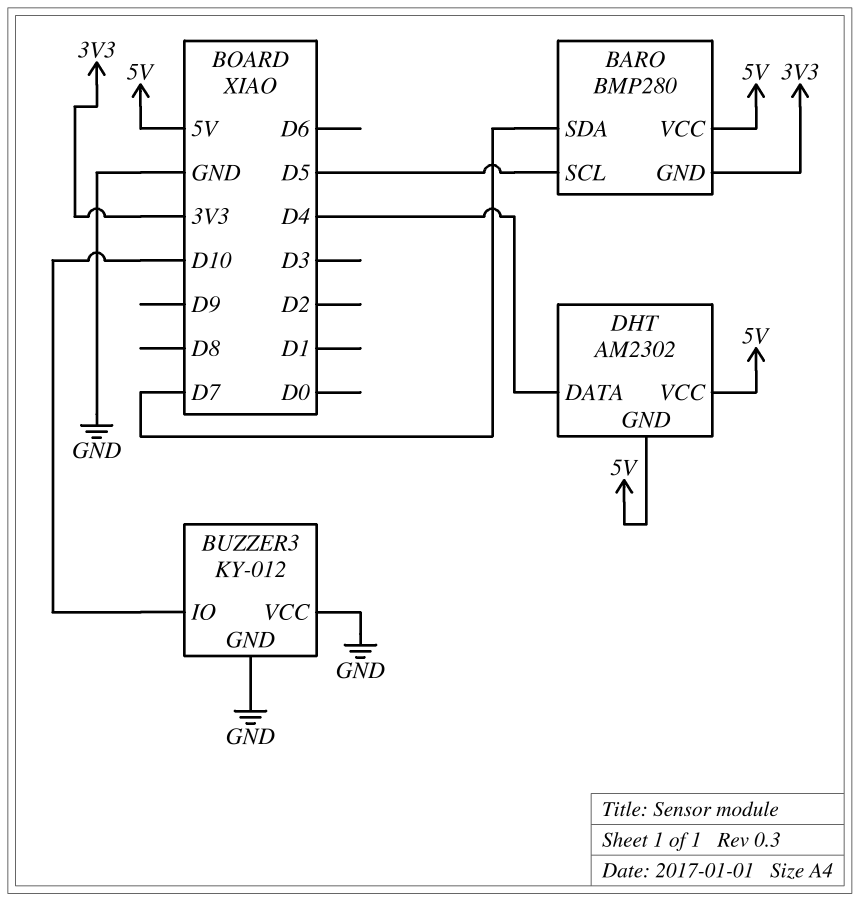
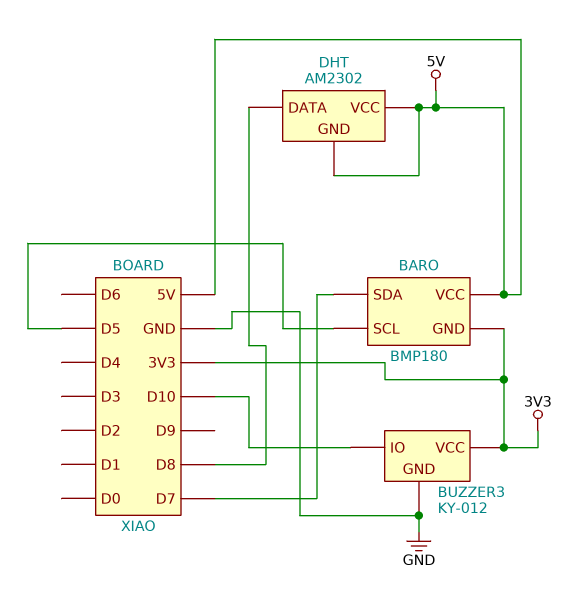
BARO: BMP280 -> BMP180
BUZZER3 pin VCC: GND -> 3V3
DHT pin DATA: D4 -> D8

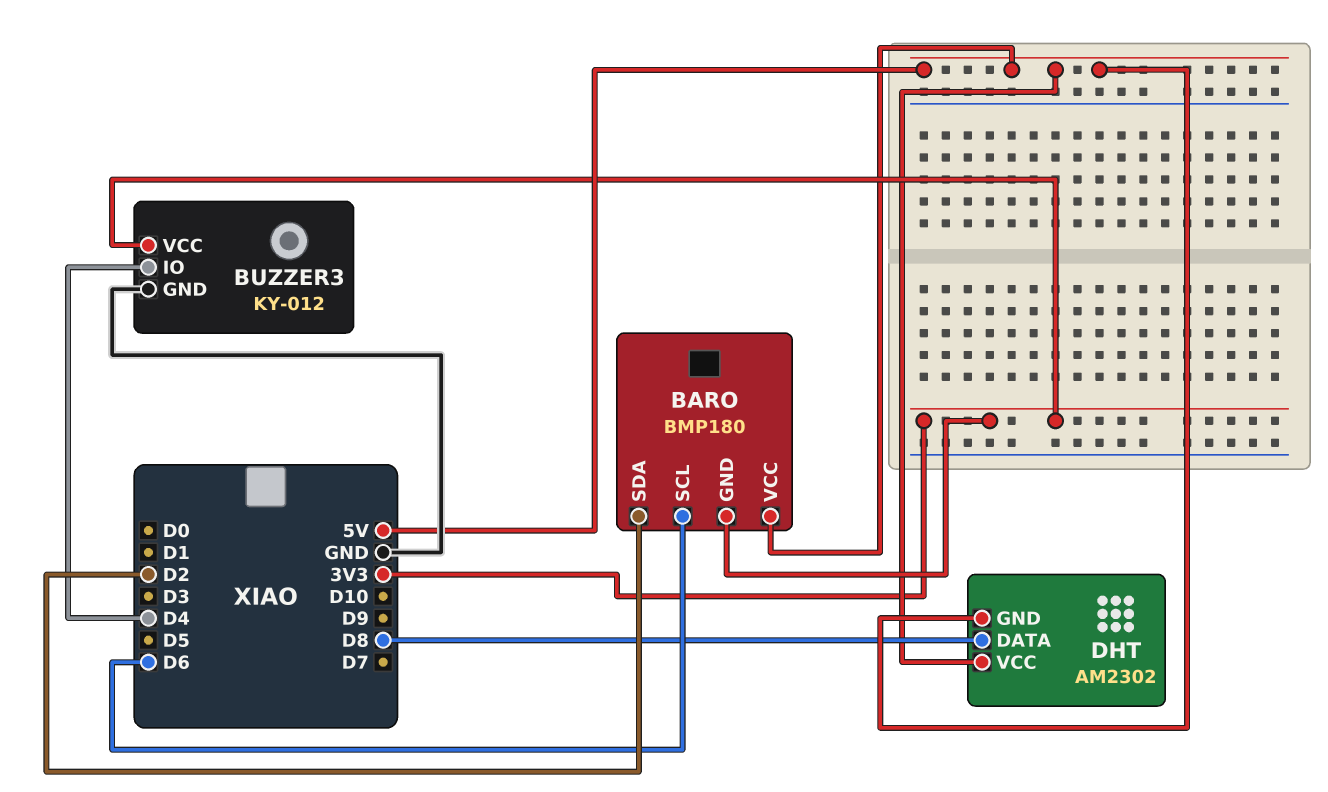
BARO pin SCL: D5 -> D6
BARO pin SDA: D7 -> D2
BUZZER3 pin IO: D10 -> D4

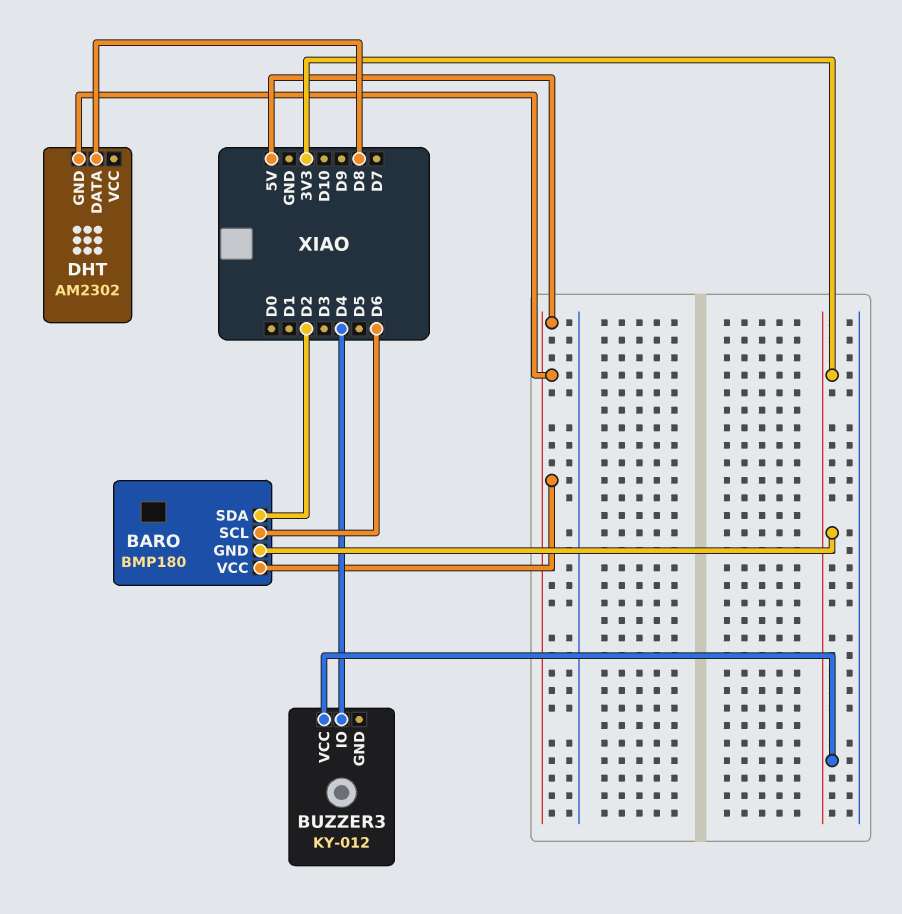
BUZZER3 pin GND: GND -> none
DHT pin VCC: 5V -> none

